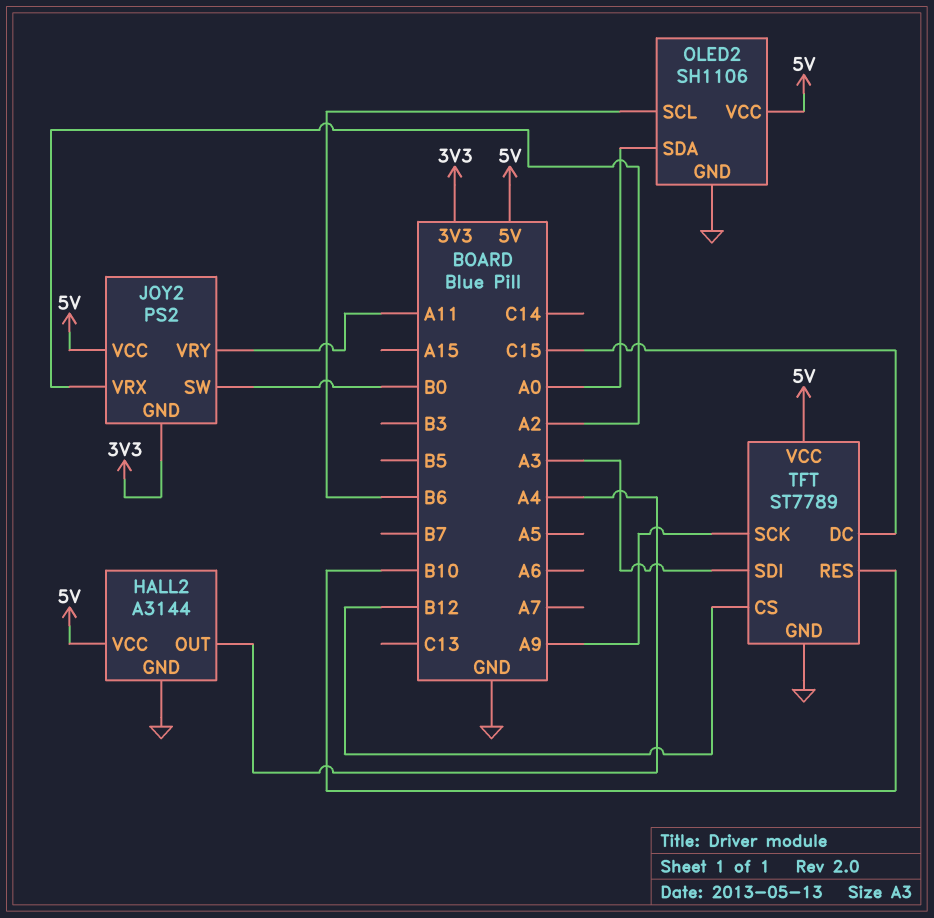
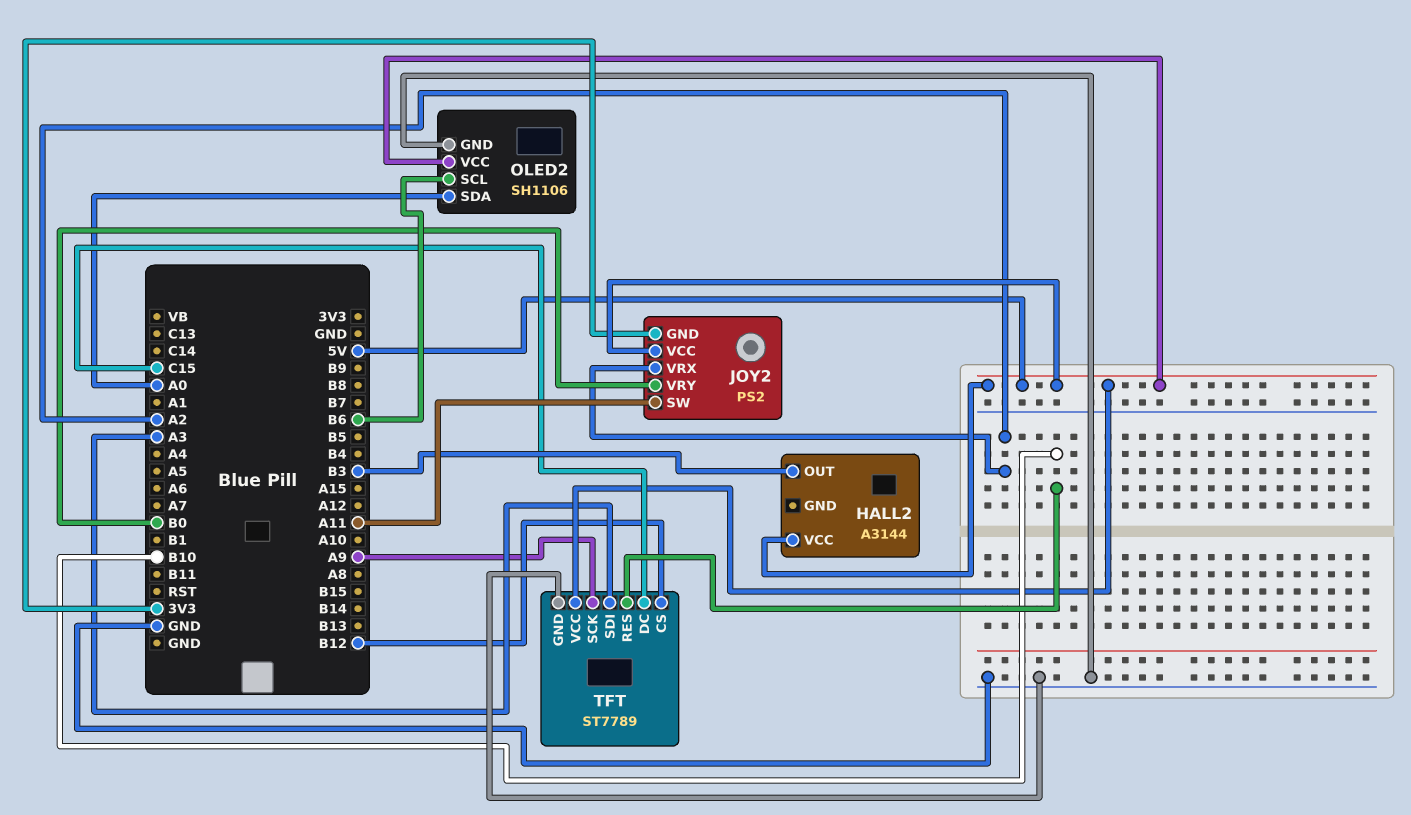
HALL2 pin GND: GND -> none
HALL2 pin OUT: A4 -> B3
JOY2 pin SW: B0 -> A11
JOY2 pin VRY: A11 -> B0

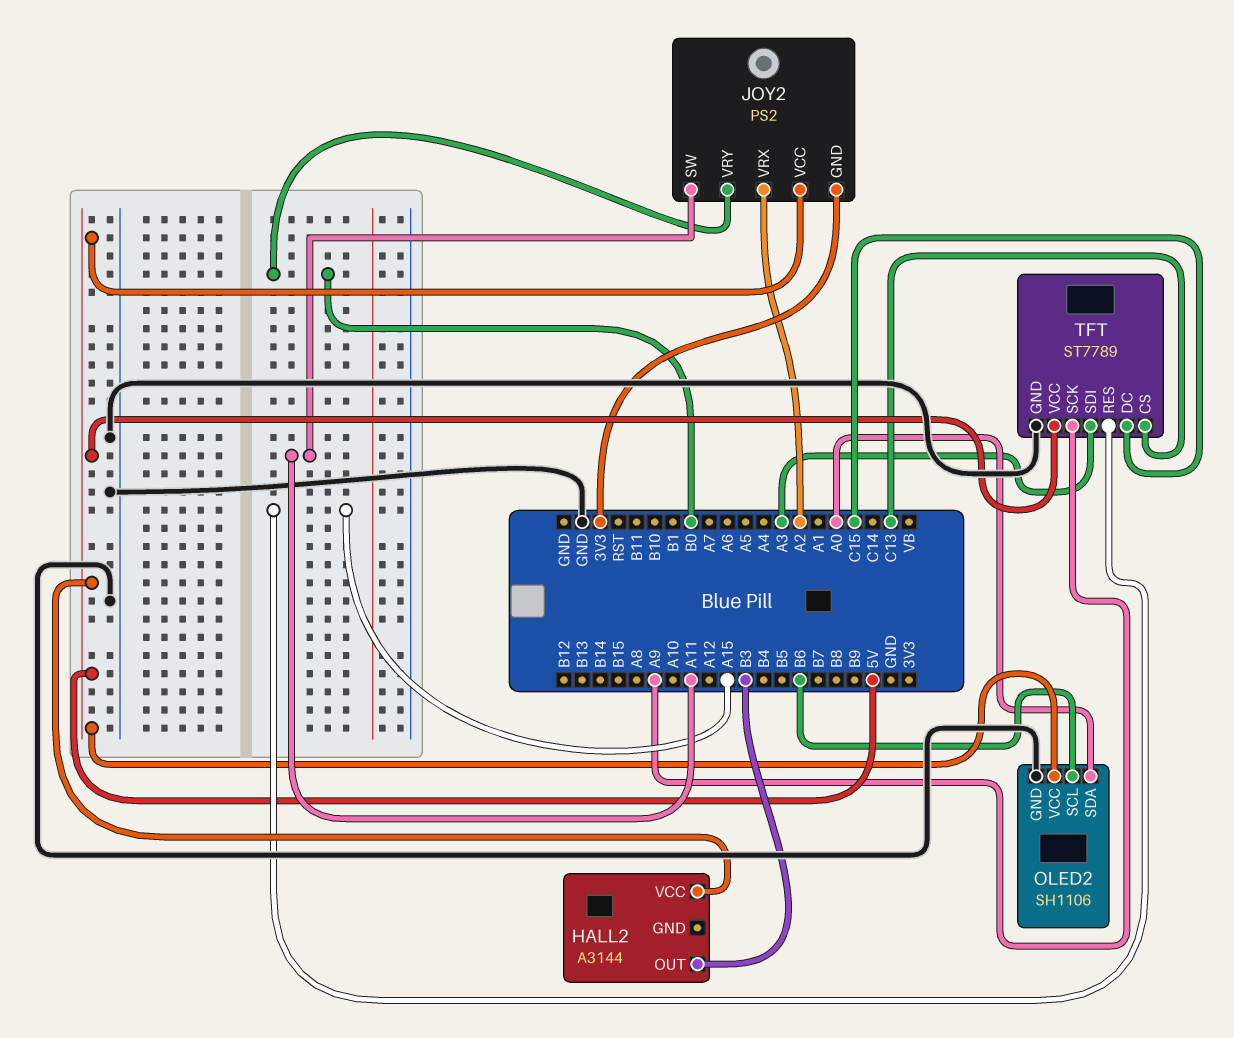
TFT pin CS: B12 -> C13
TFT pin RES: B10 -> A15

